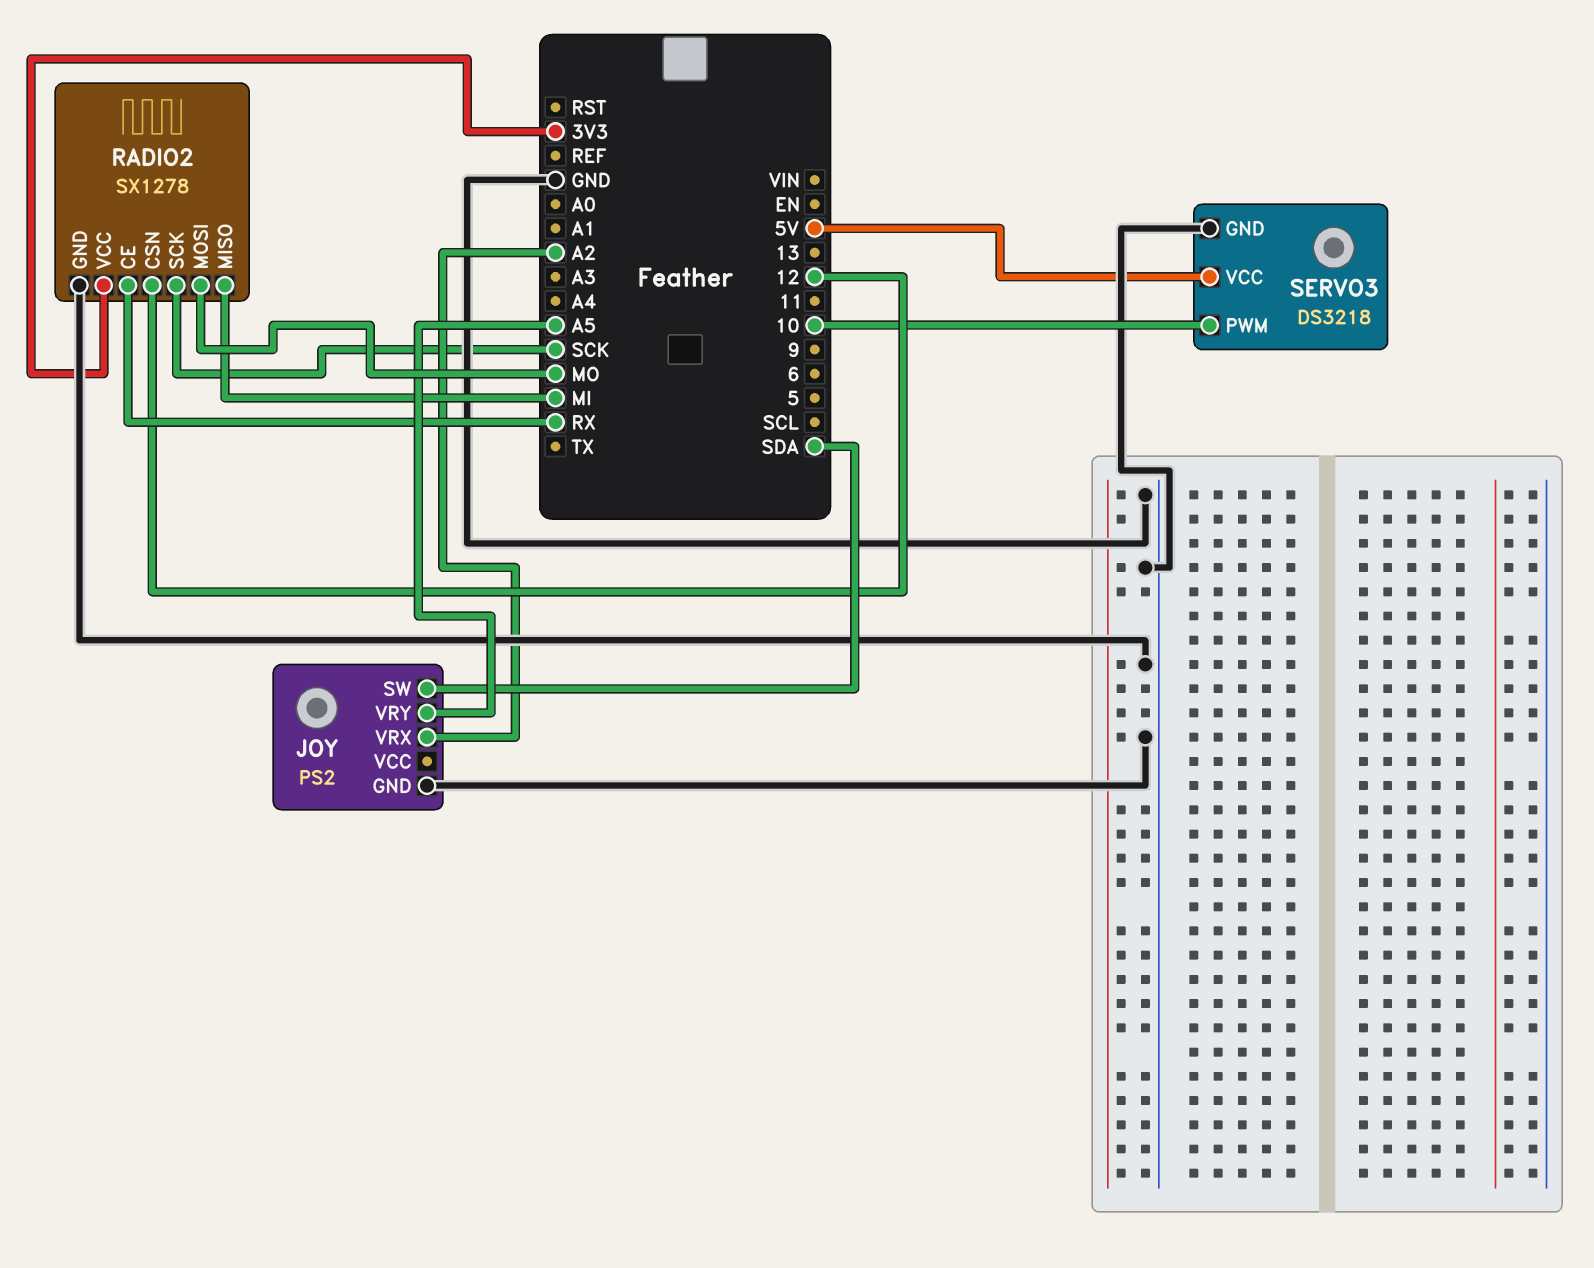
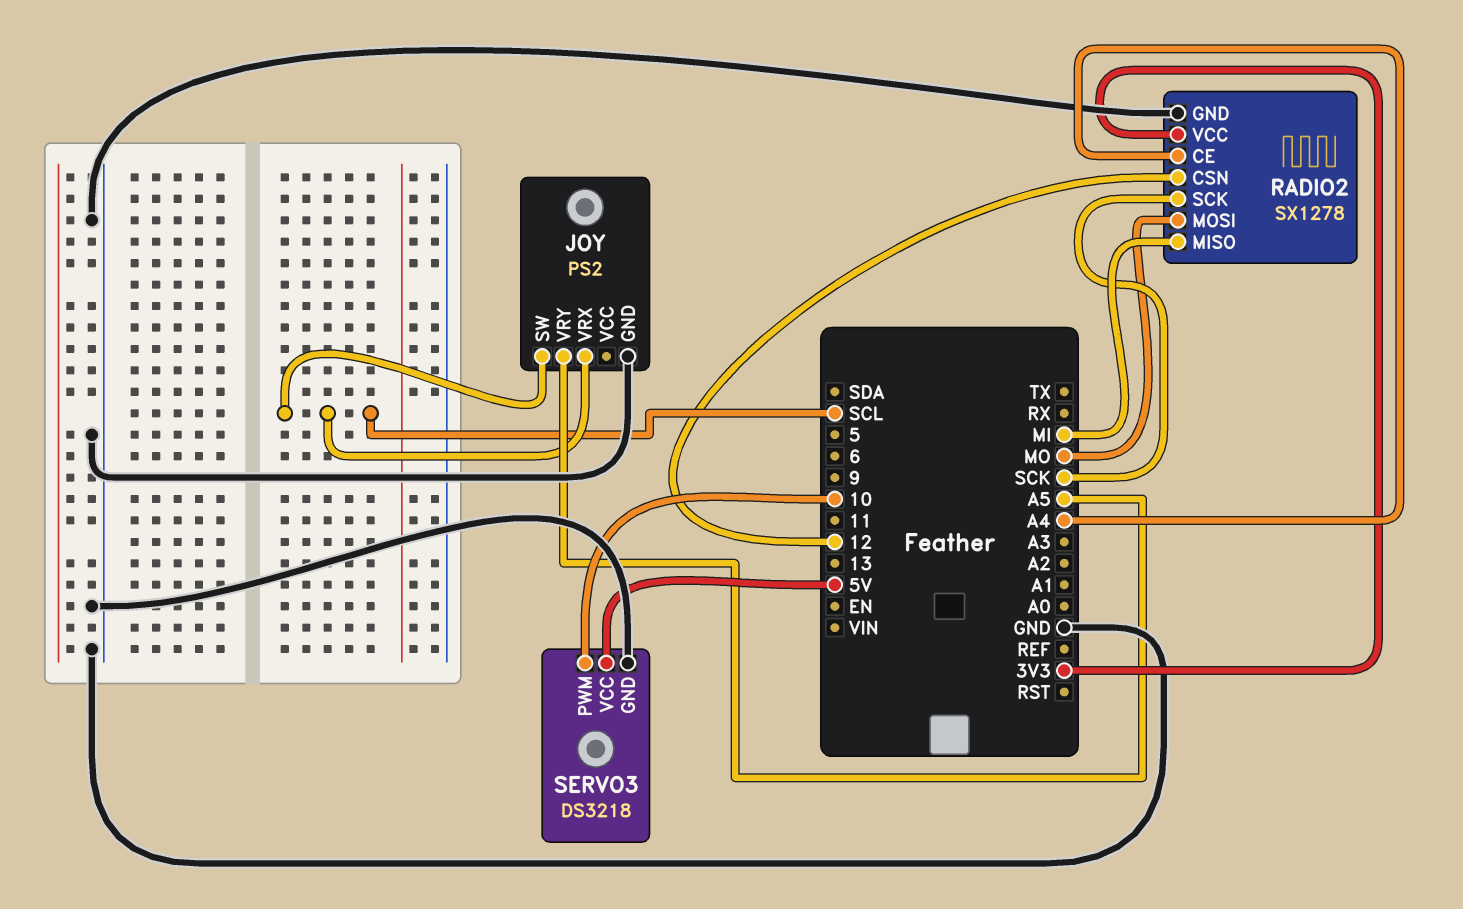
JOY pin SW: SDA -> SCL
JOY pin VRX: A2 -> SCL
RADIO2 pin CE: RX -> A4

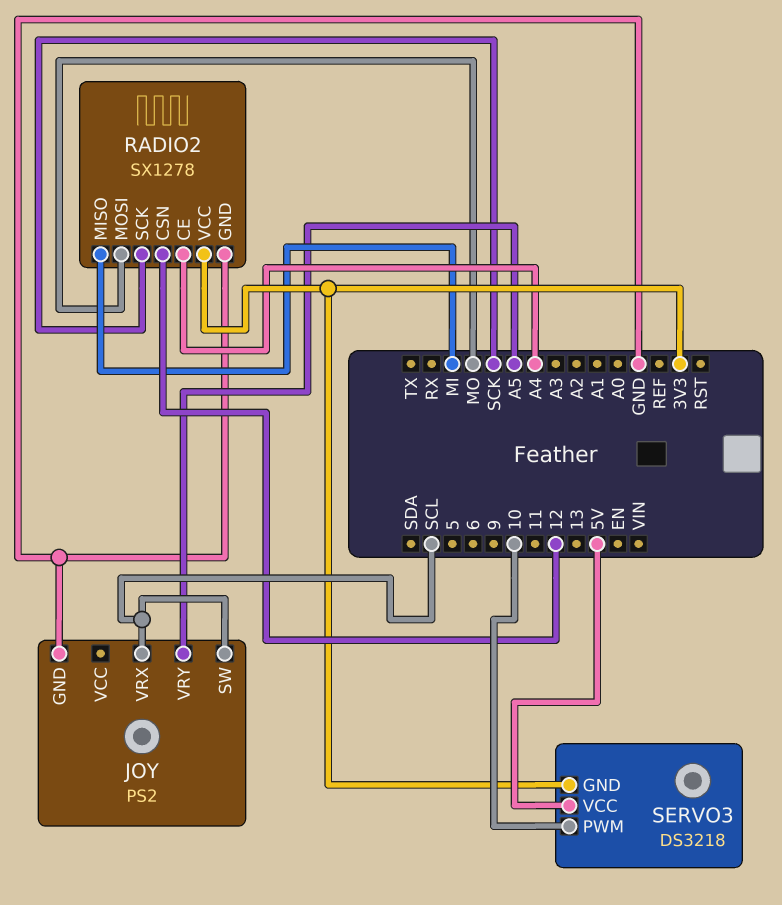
SERVO3 pin GND: GND -> 3V3

